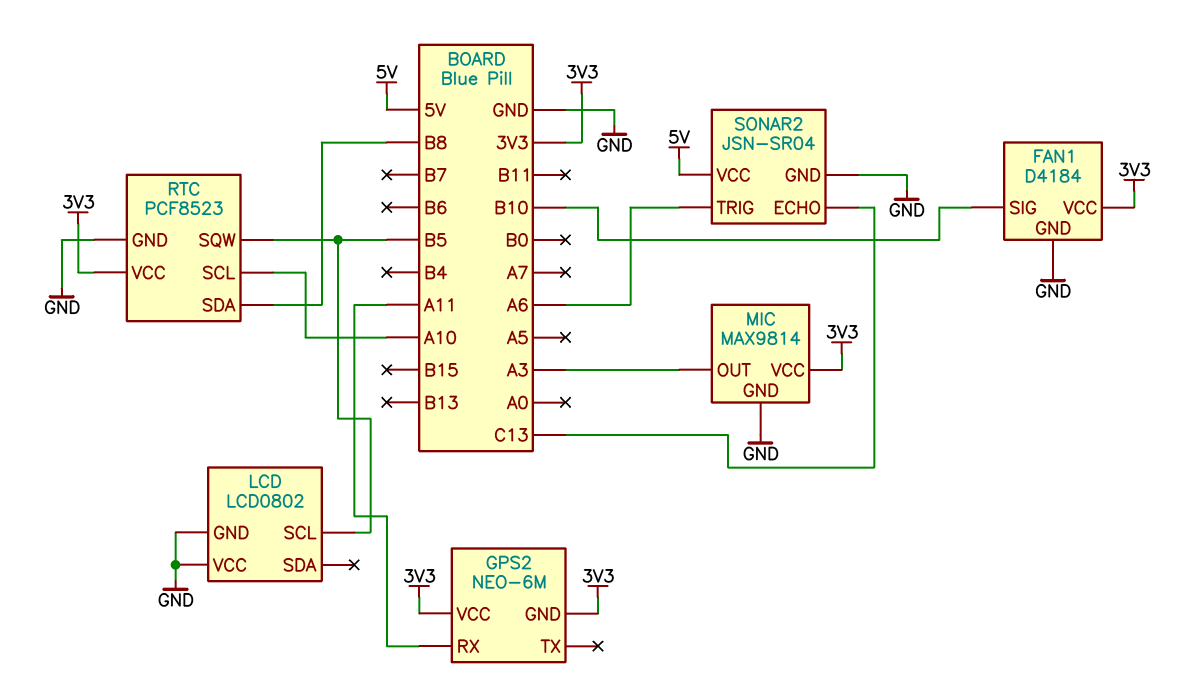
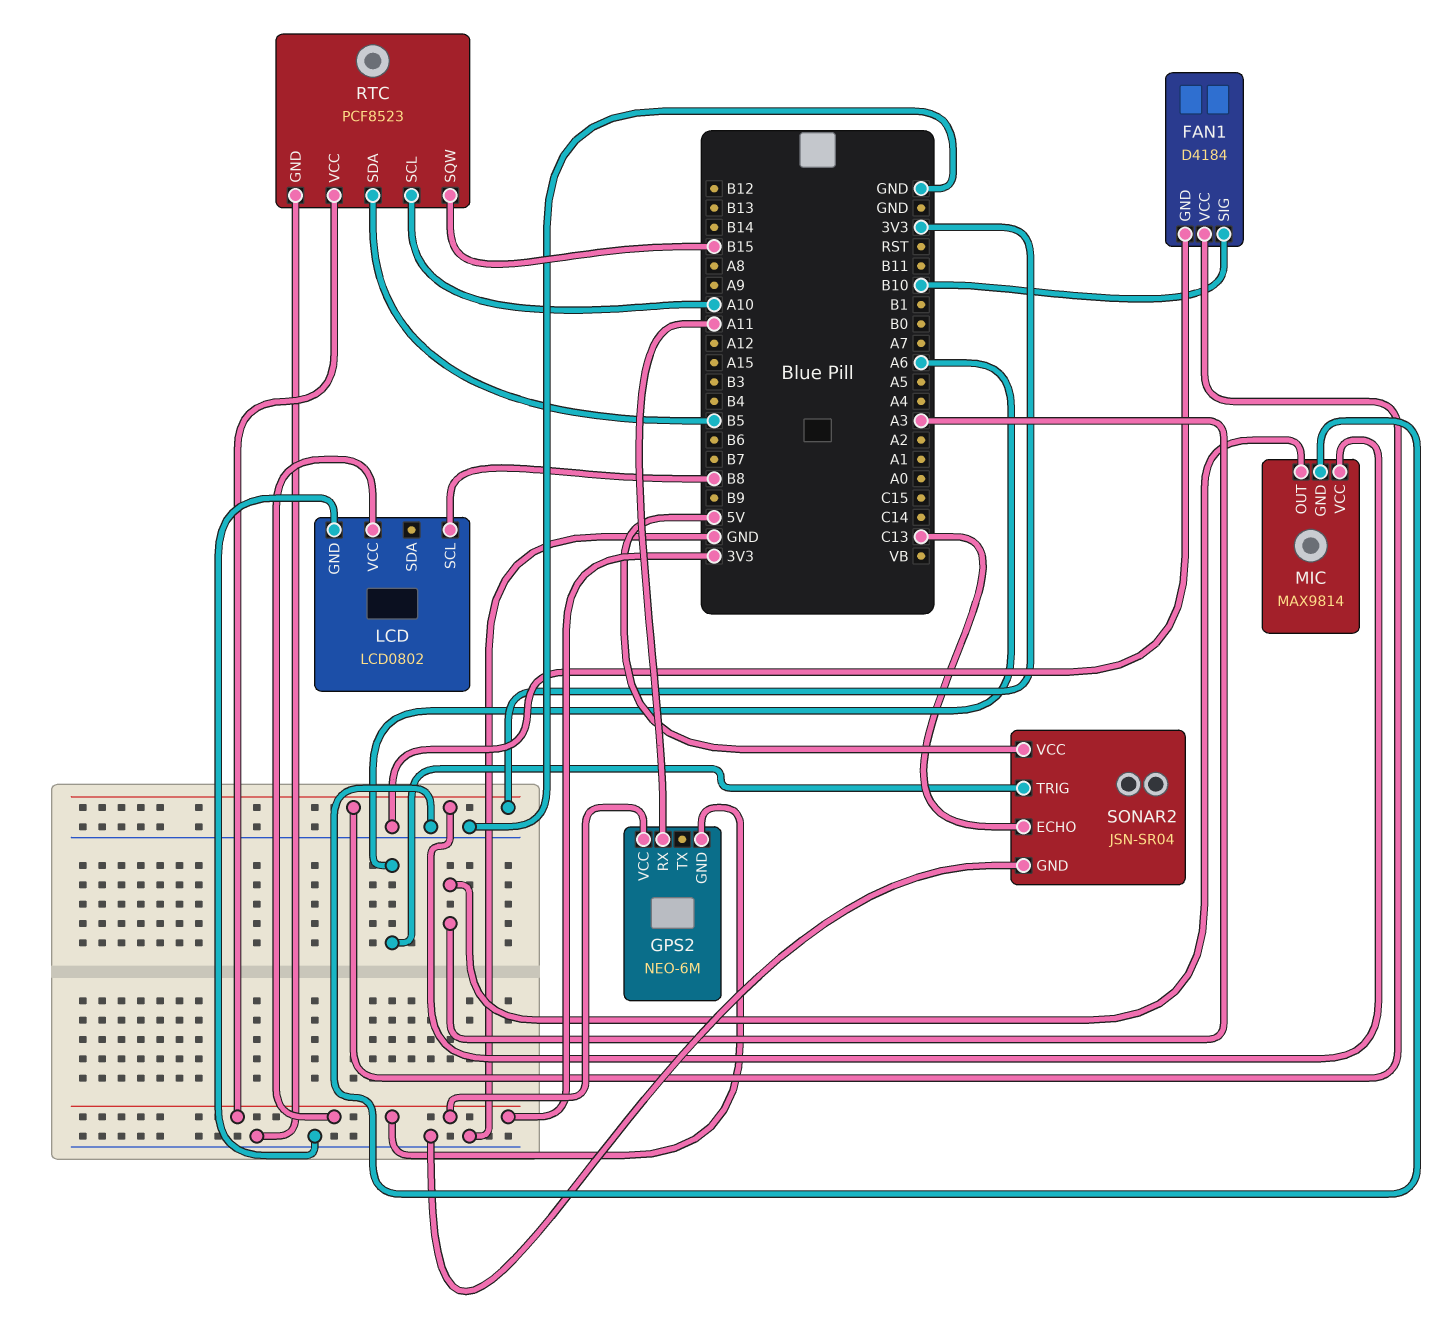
LCD pin SCL: B5 -> B8
LCD pin VCC: GND -> 3V3
RTC pin SDA: B8 -> B5
RTC pin SQW: B5 -> B15

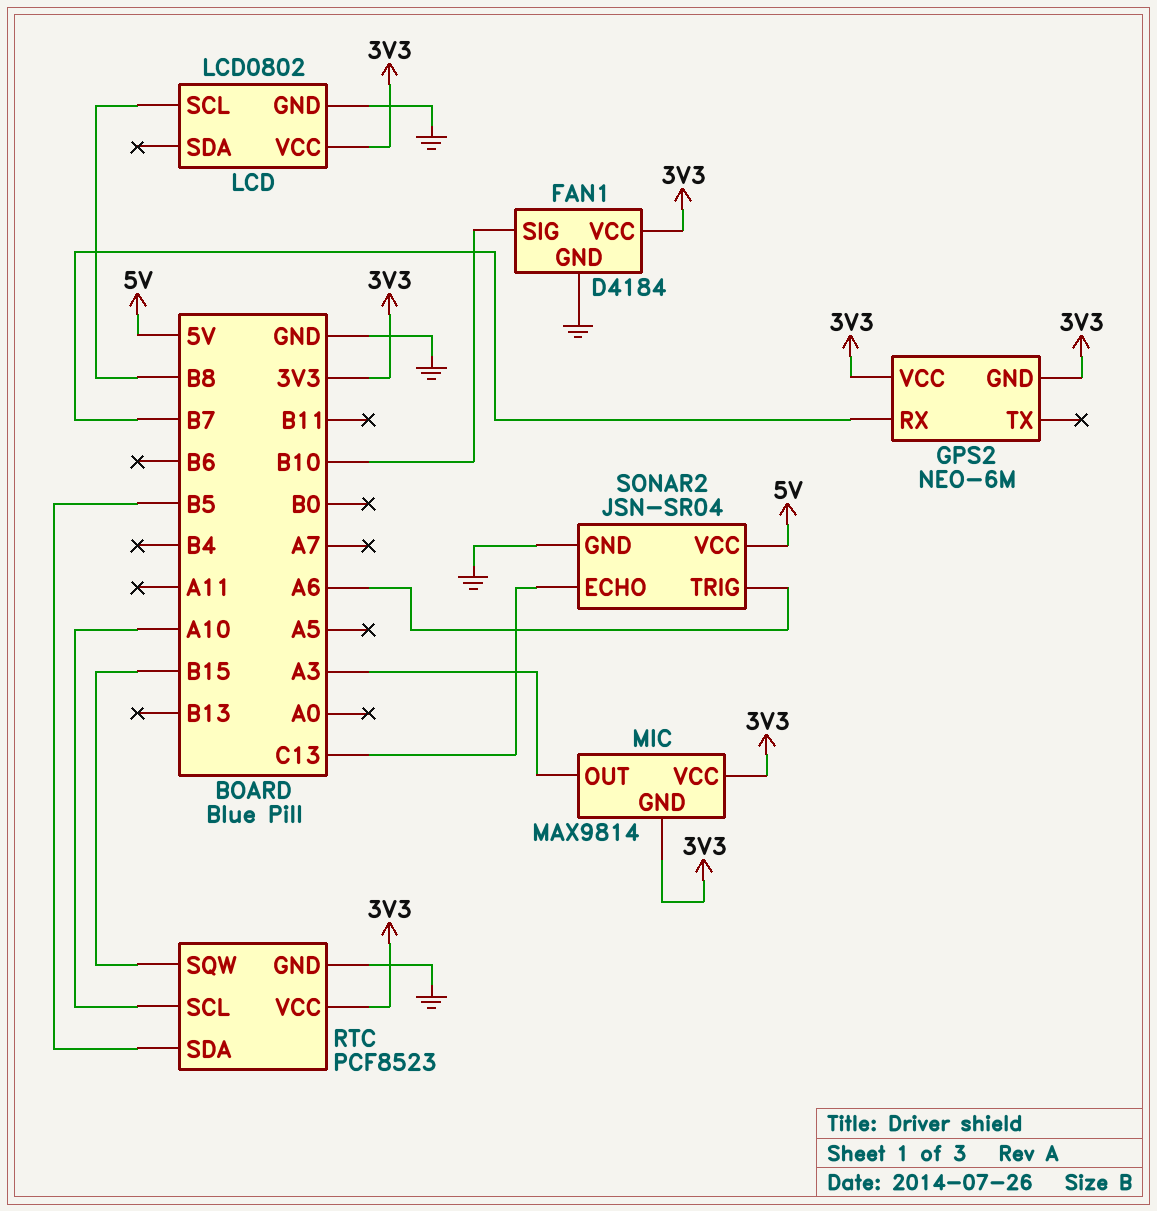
GPS2 pin RX: A11 -> B7
MIC pin GND: GND -> 3V3

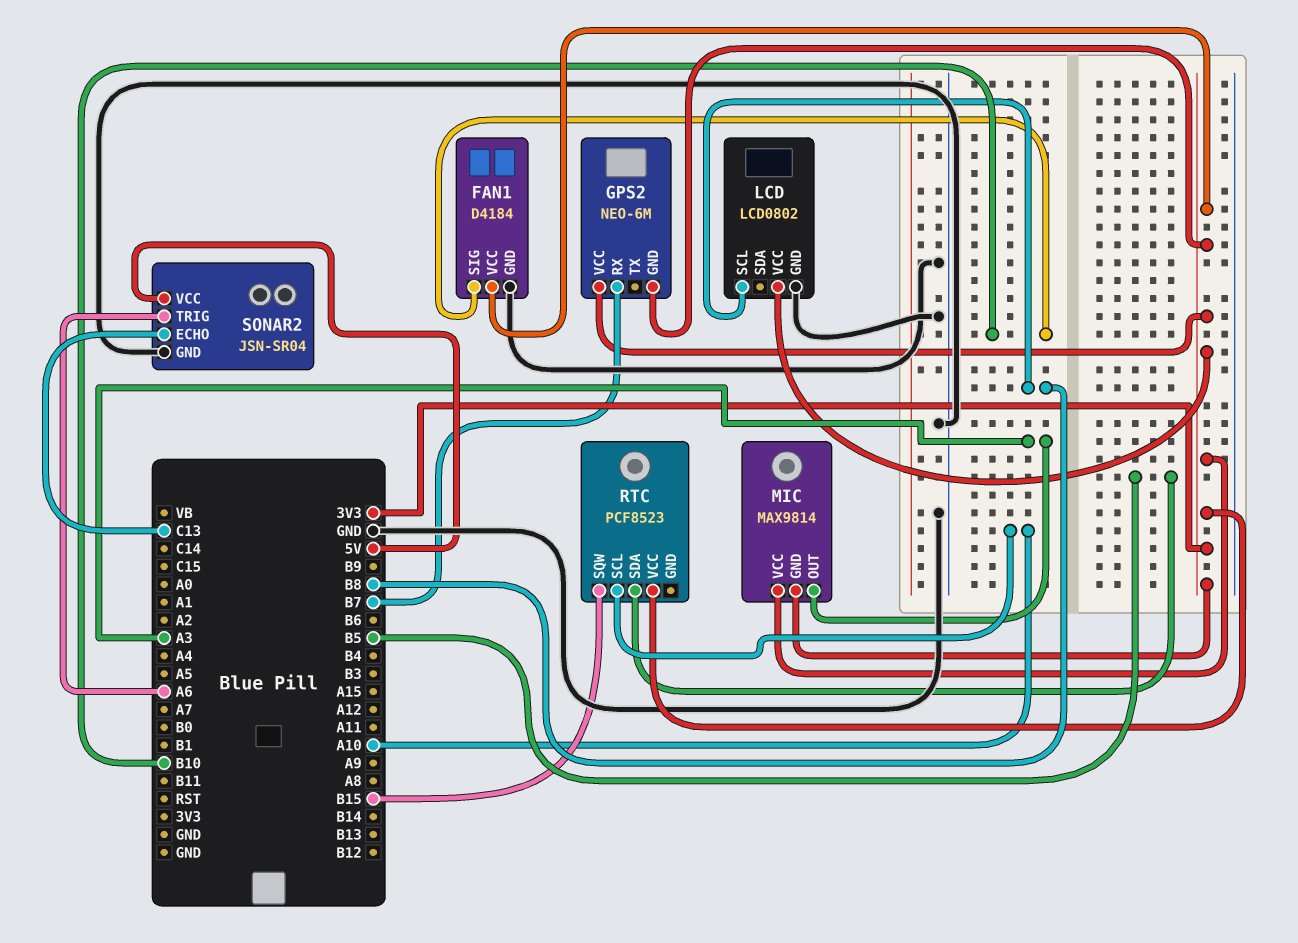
RTC pin GND: GND -> none

